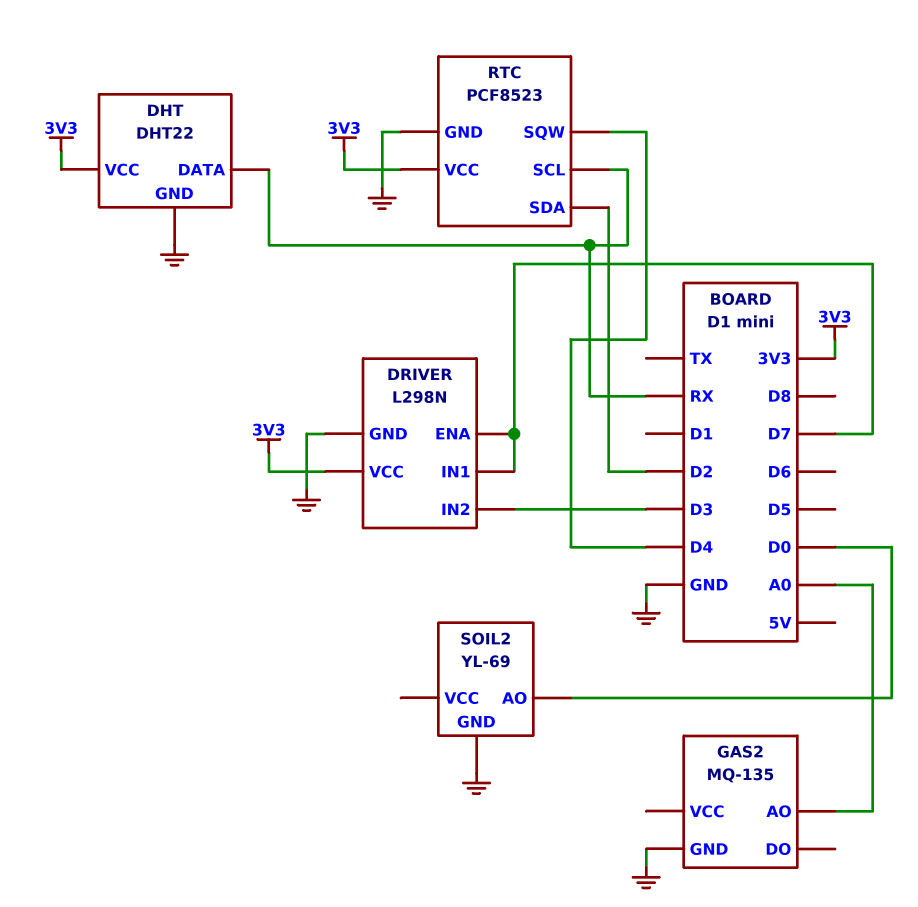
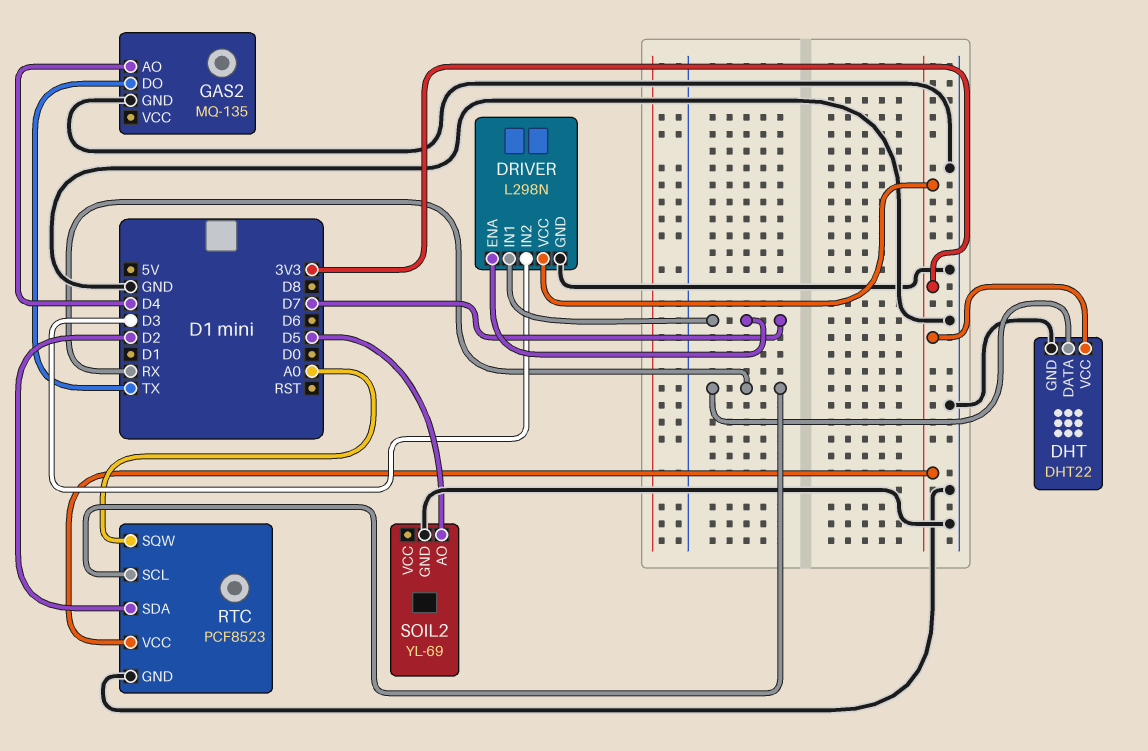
GAS2 pin AO: A0 -> D4
GAS2 pin DO: none -> TX
RTC pin SQW: D4 -> A0
SOIL2 pin AO: D0 -> D5

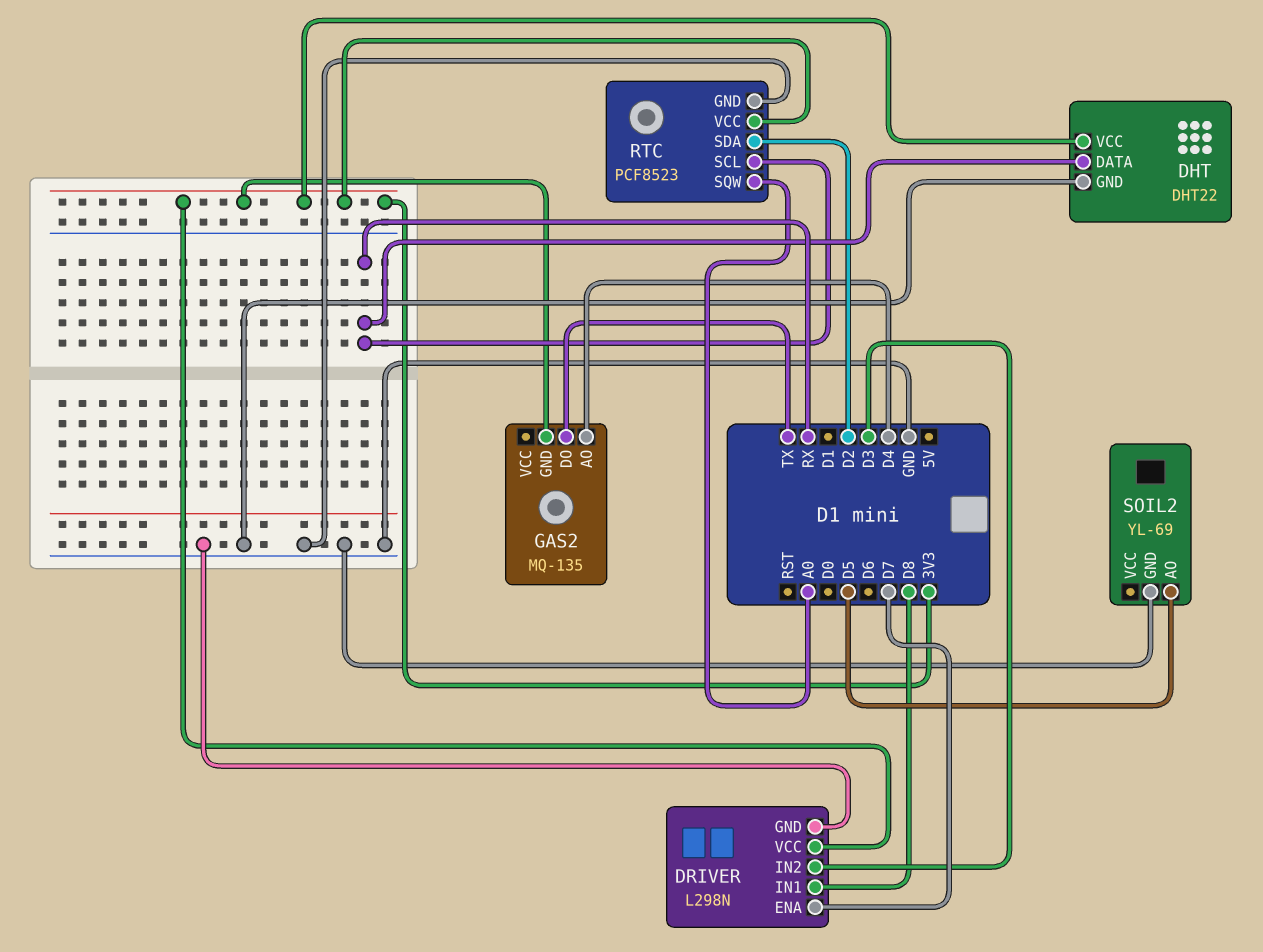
DRIVER pin IN1: D7 -> D8
GAS2 pin GND: GND -> 3V3

